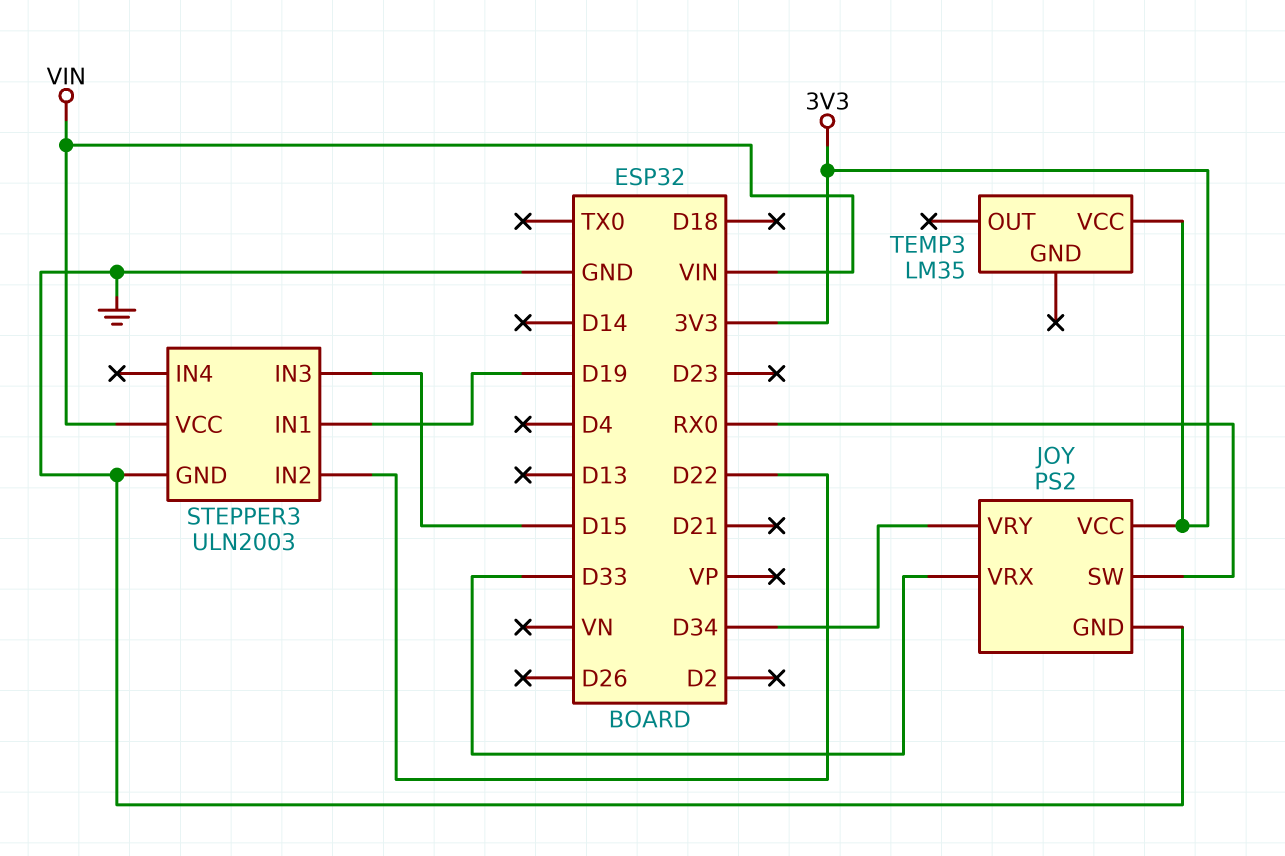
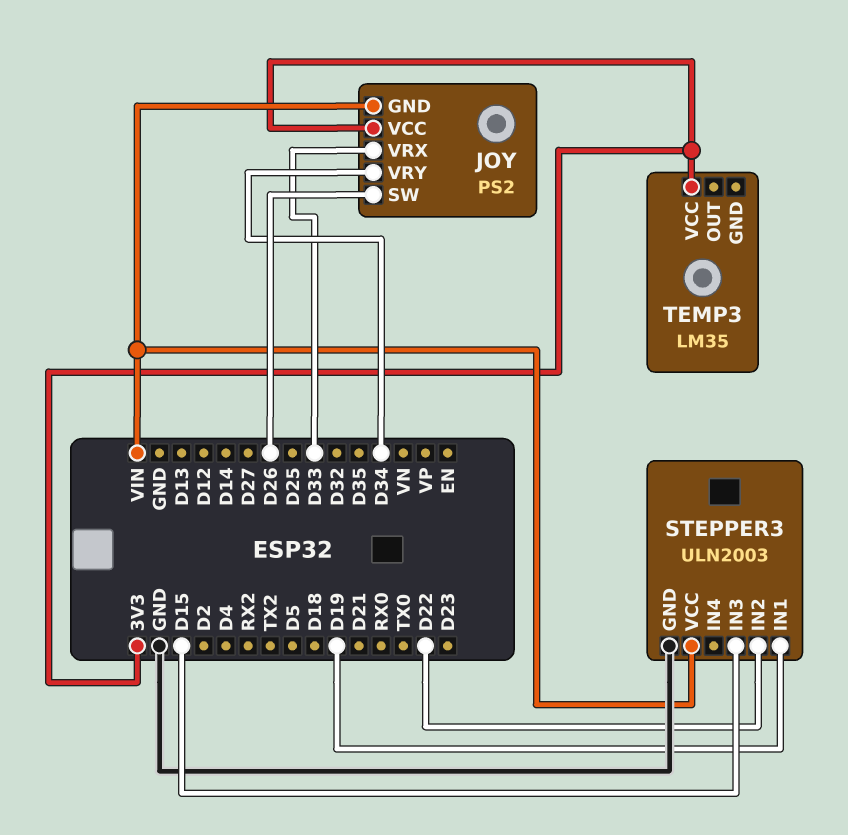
JOY pin GND: GND -> VIN
JOY pin SW: RX0 -> D26

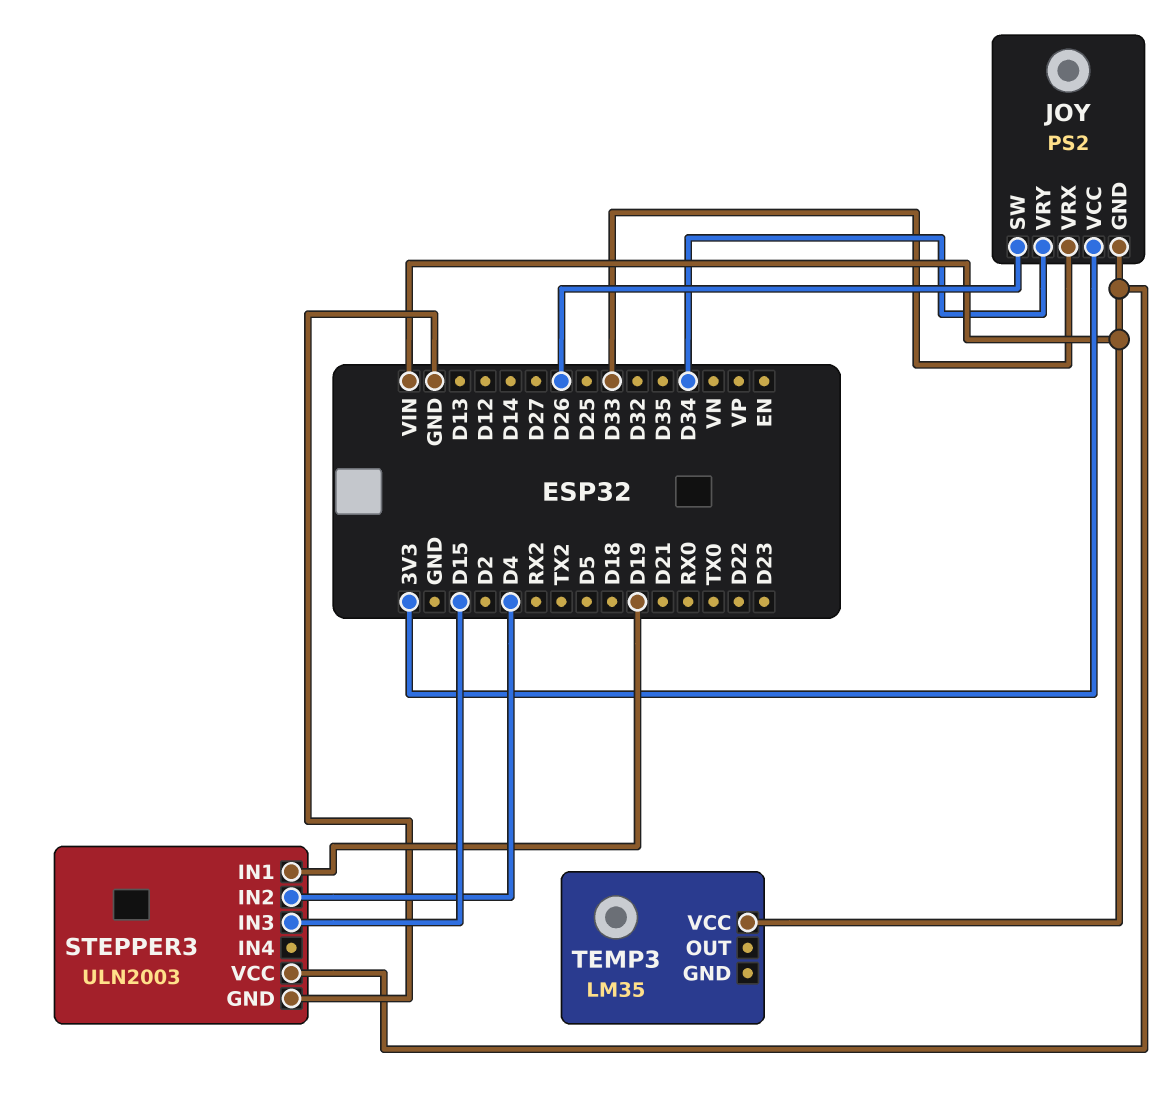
STEPPER3 pin IN2: D22 -> D4
TEMP3 pin VCC: 3V3 -> VIN

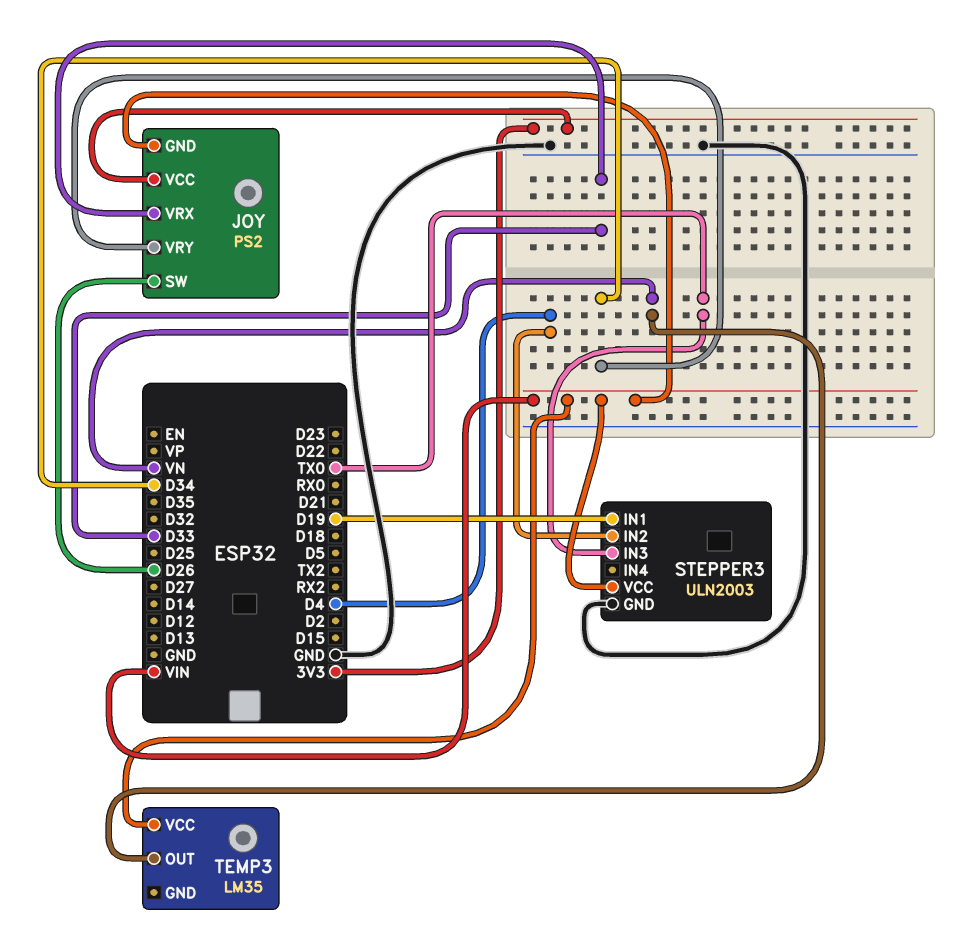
STEPPER3 pin IN3: D15 -> TX0
TEMP3 pin OUT: none -> VN

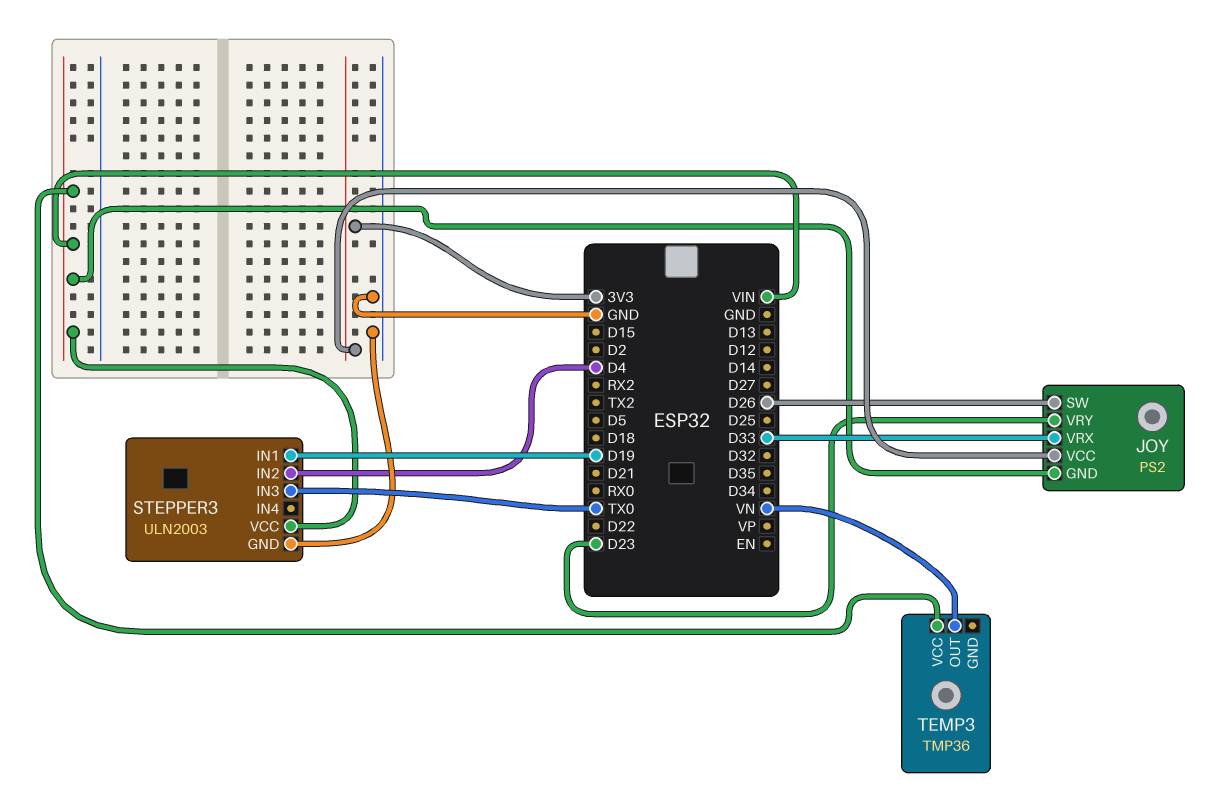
JOY pin VRY: D34 -> D23
TEMP3: LM35 -> TMP36

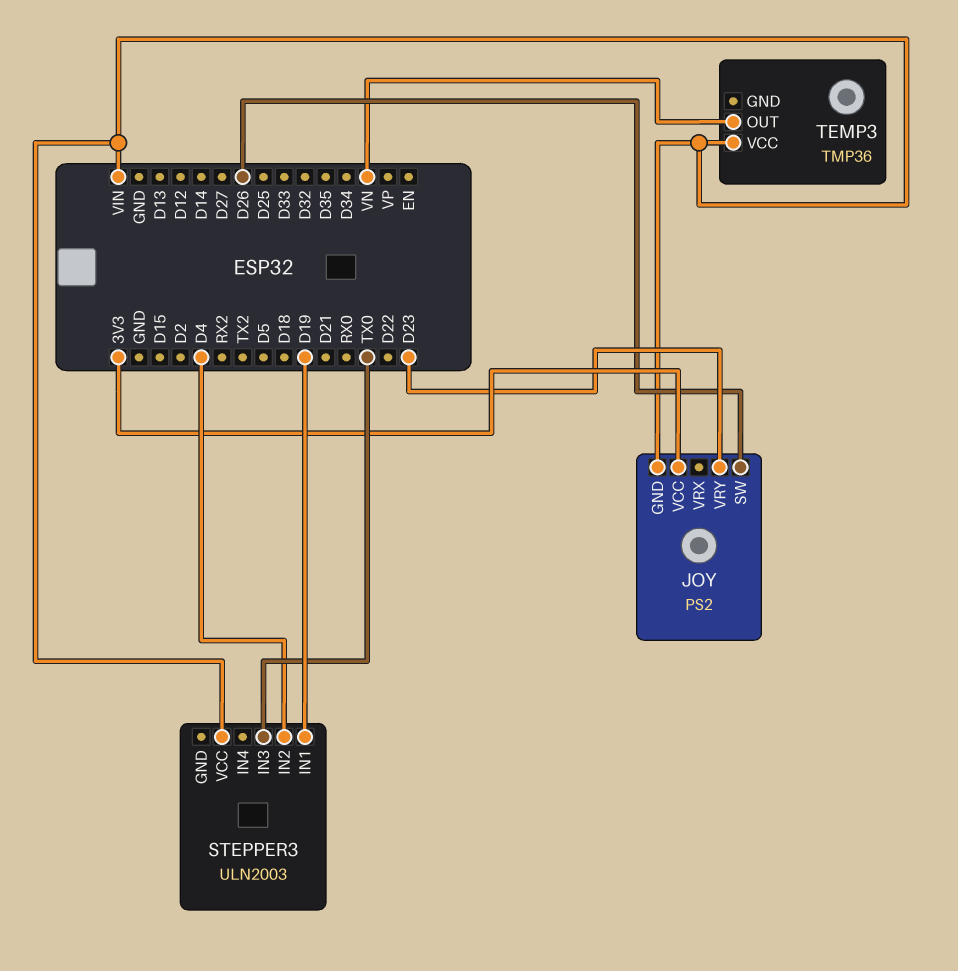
JOY pin VRX: D33 -> none
STEPPER3 pin GND: GND -> none

